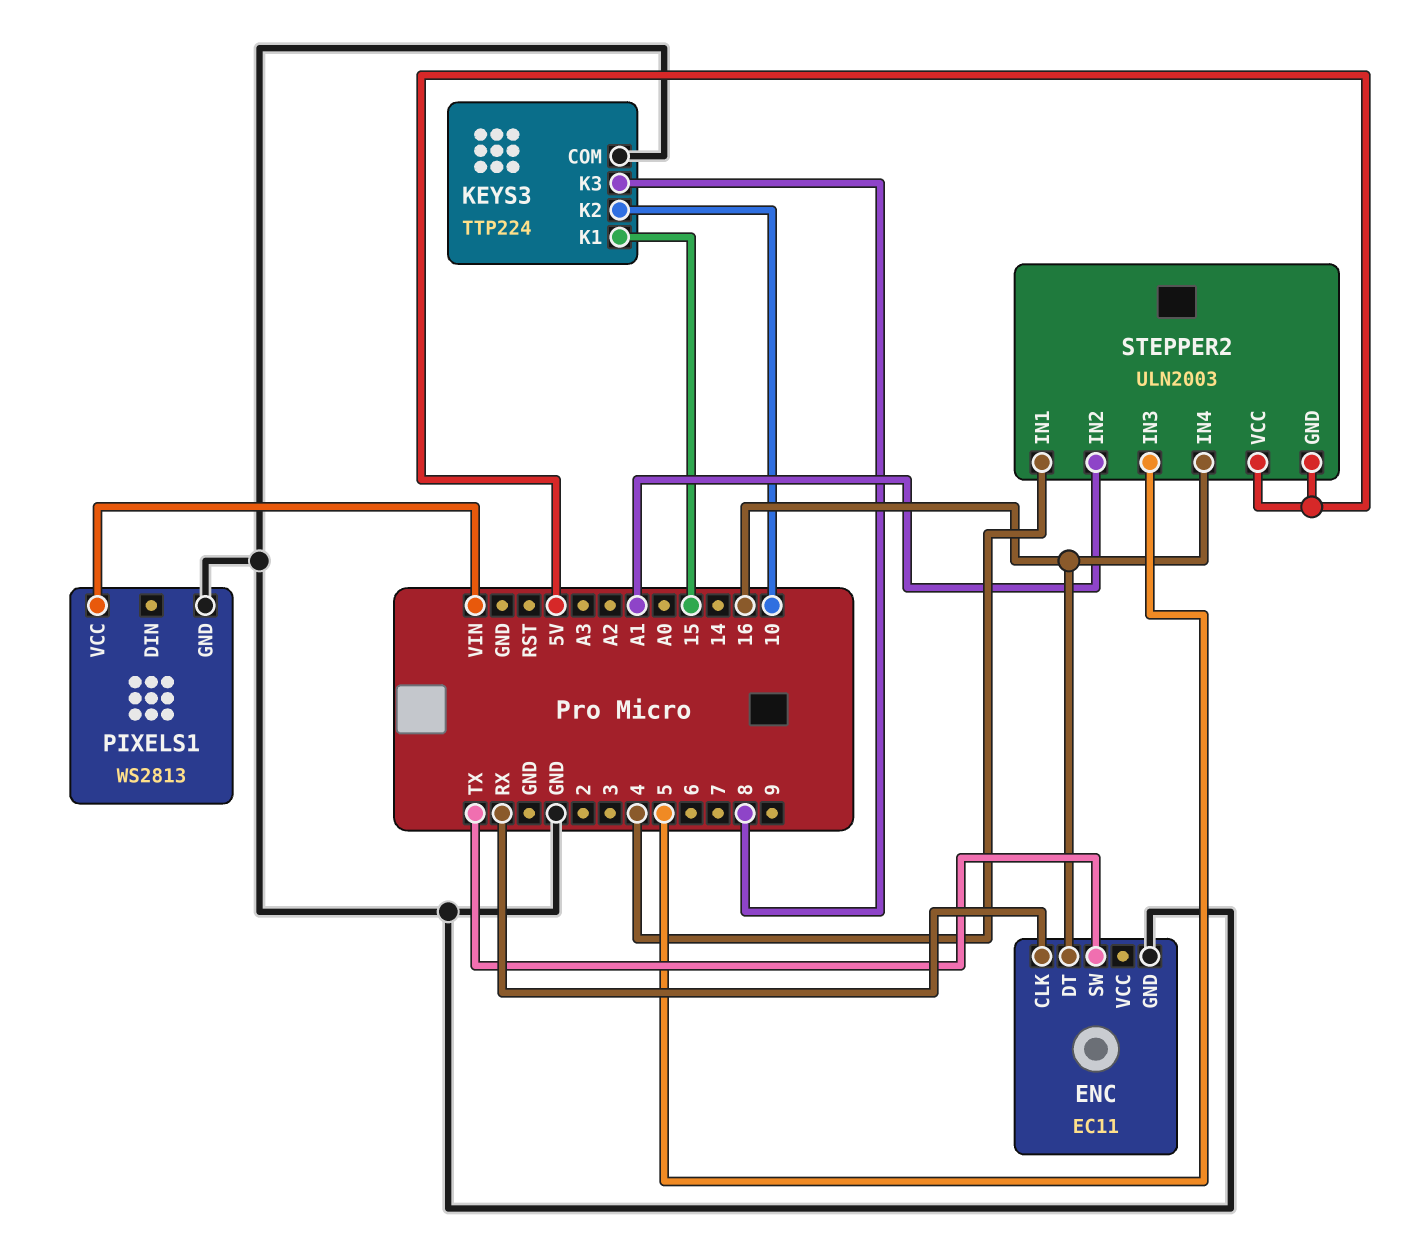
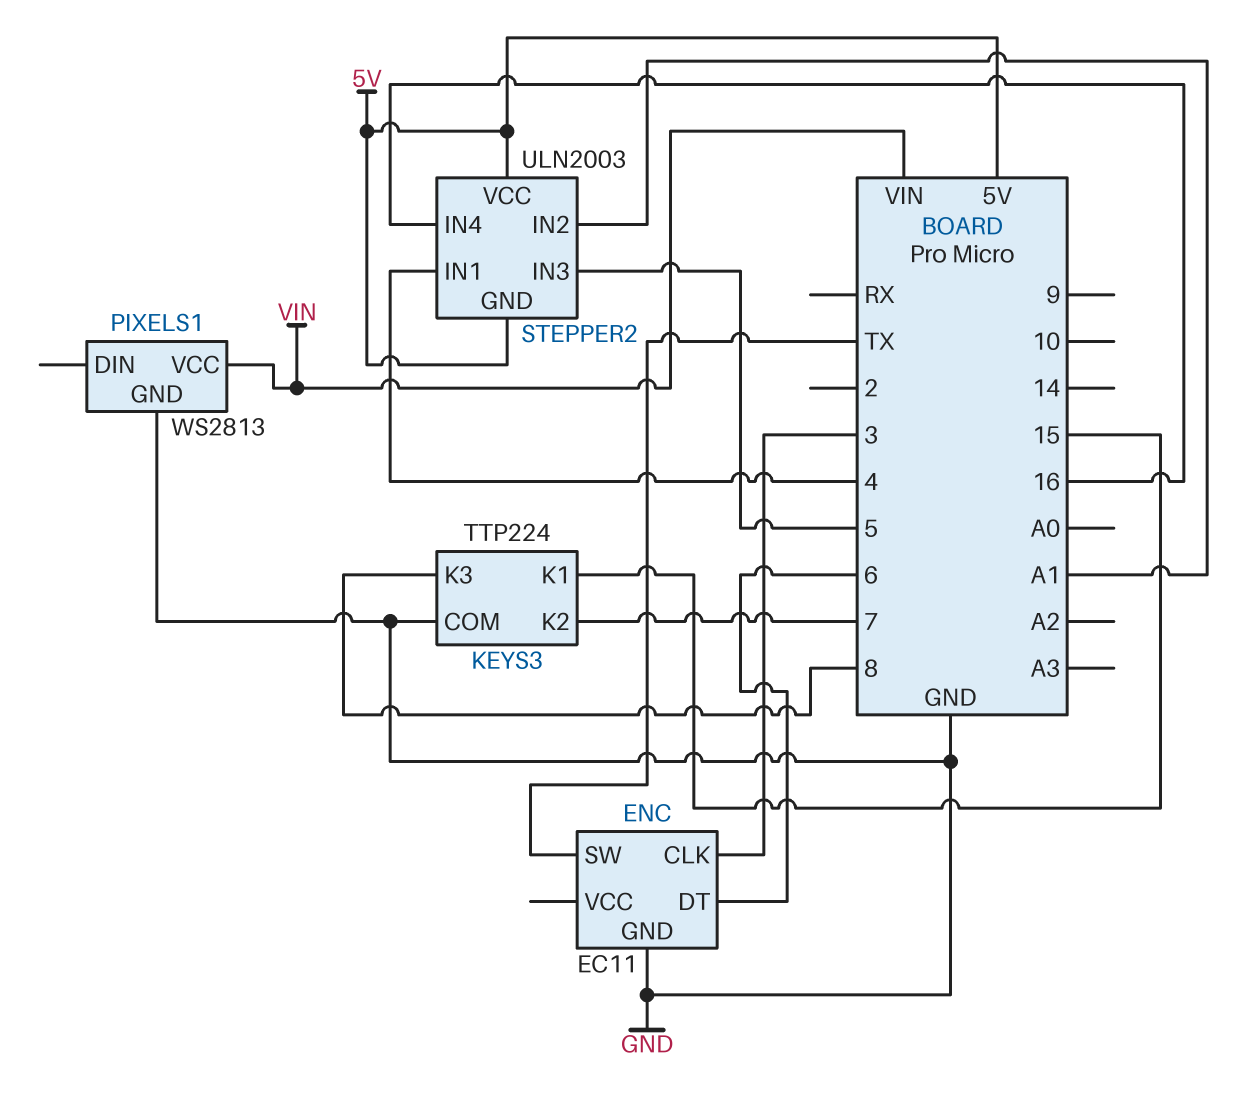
ENC pin CLK: RX -> 3
ENC pin DT: 16 -> 6
KEYS3 pin K2: 10 -> 7

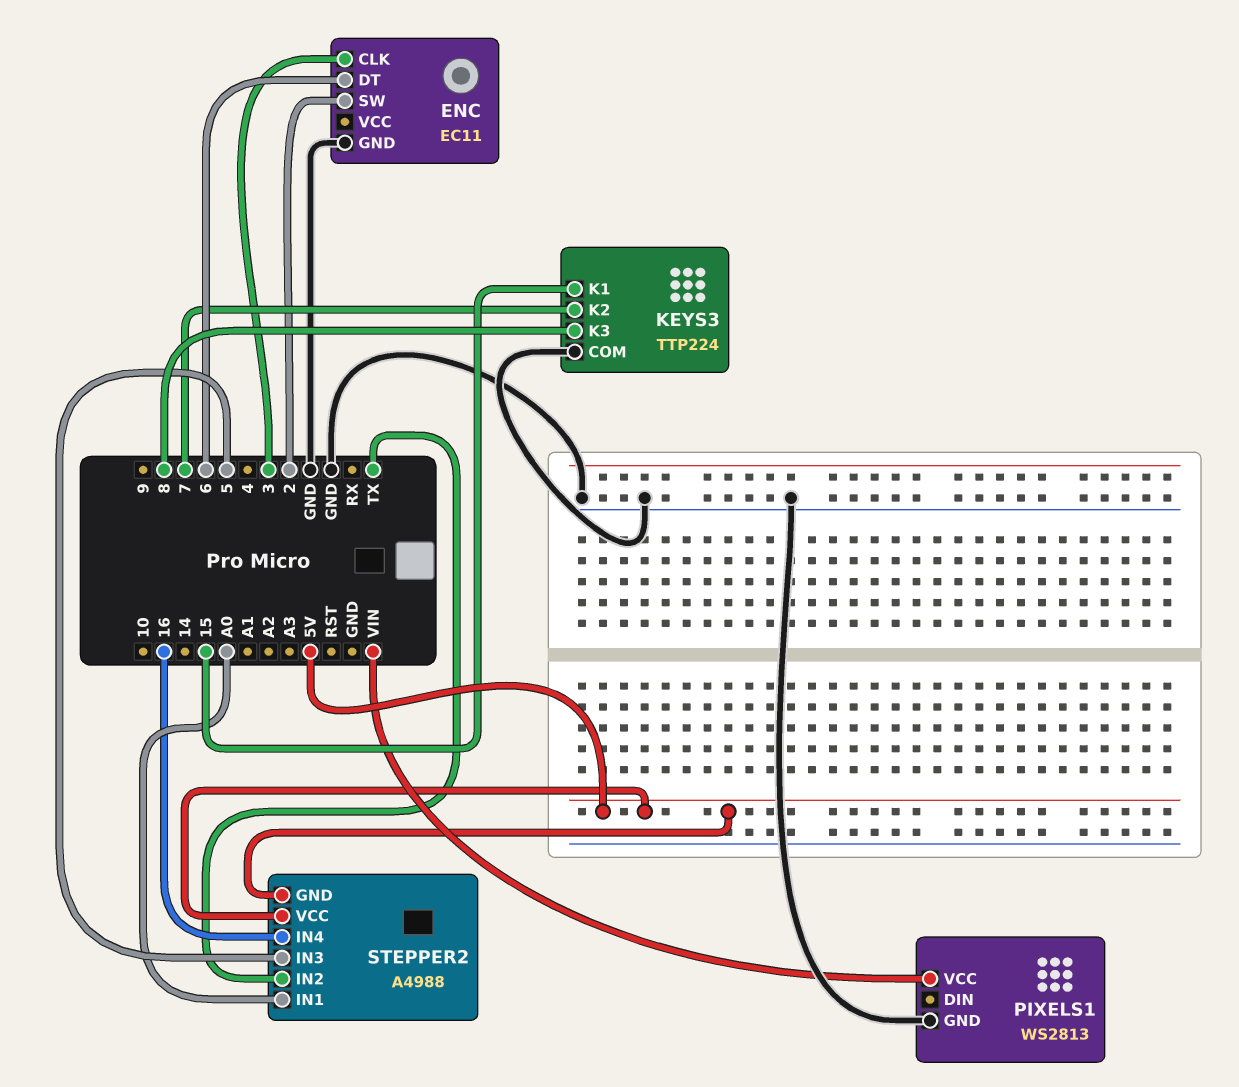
ENC pin SW: TX -> 2
STEPPER2: ULN2003 -> A4988
STEPPER2 pin IN1: 4 -> A0
STEPPER2 pin IN2: A1 -> TX

